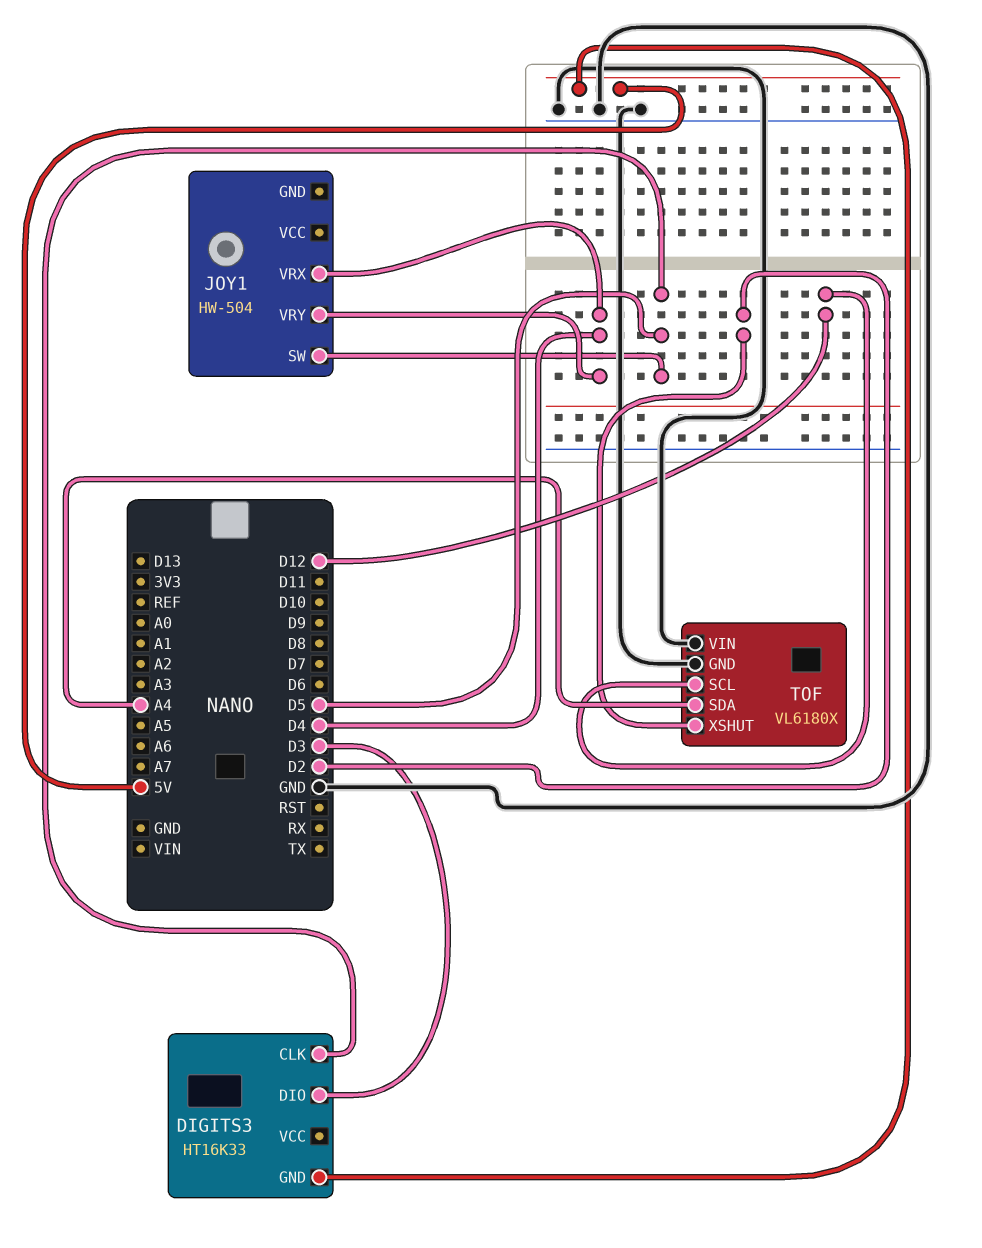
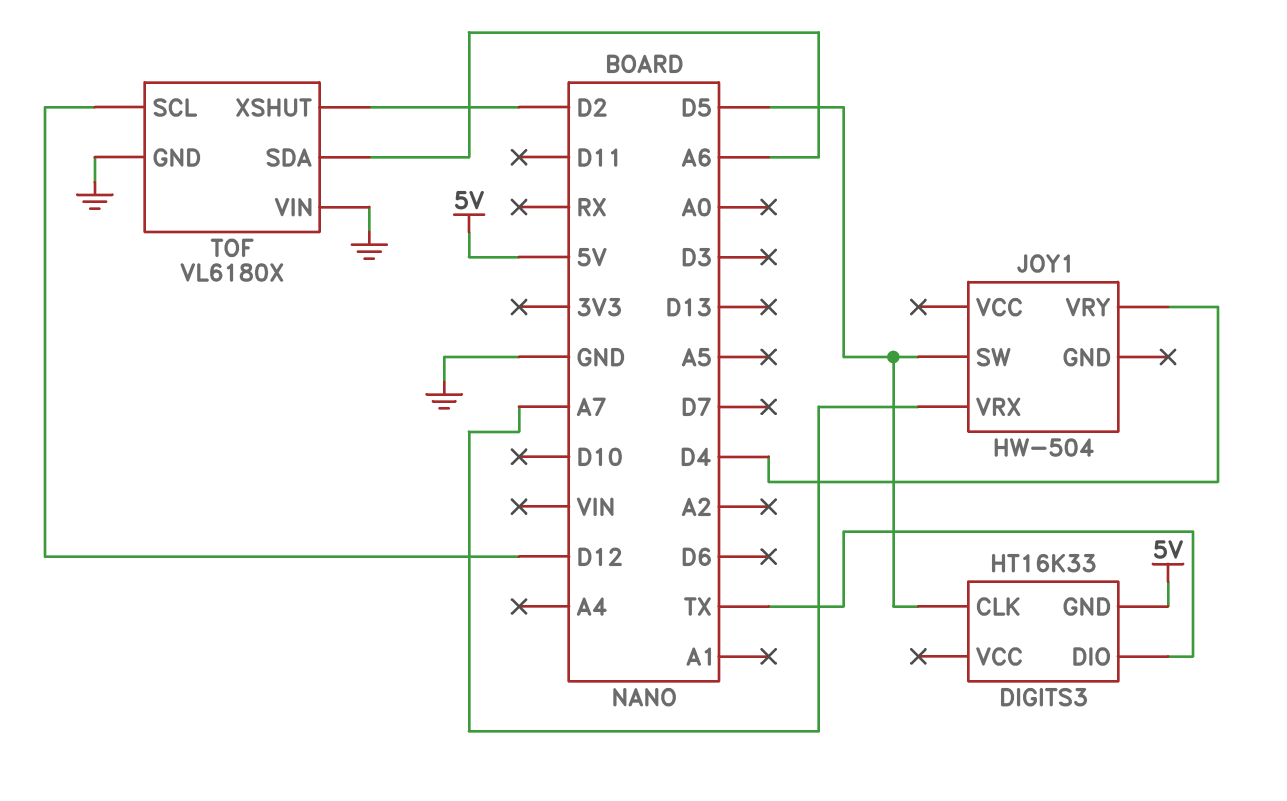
DIGITS3 pin DIO: D3 -> TX
JOY1 pin VRX: D4 -> A7
TOF pin SDA: A4 -> A6

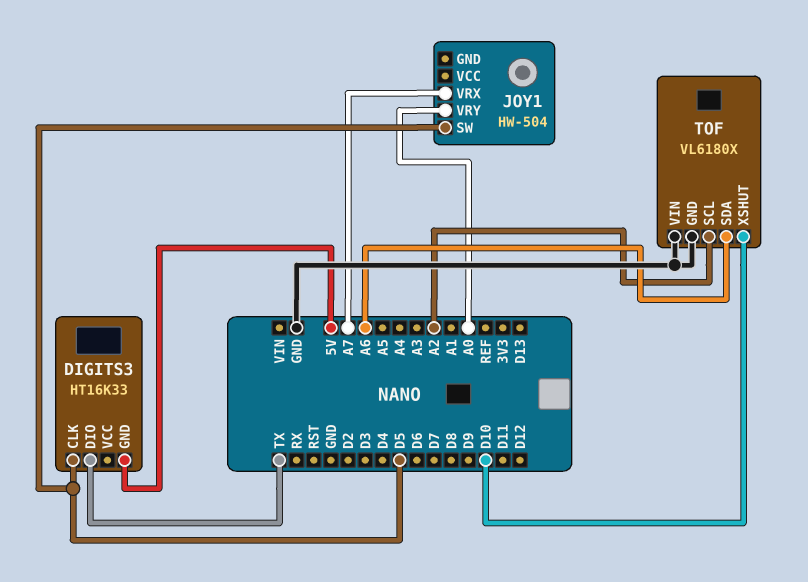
JOY1 pin VRY: D4 -> A0
TOF pin SCL: D12 -> A2
TOF pin XSHUT: D2 -> D10

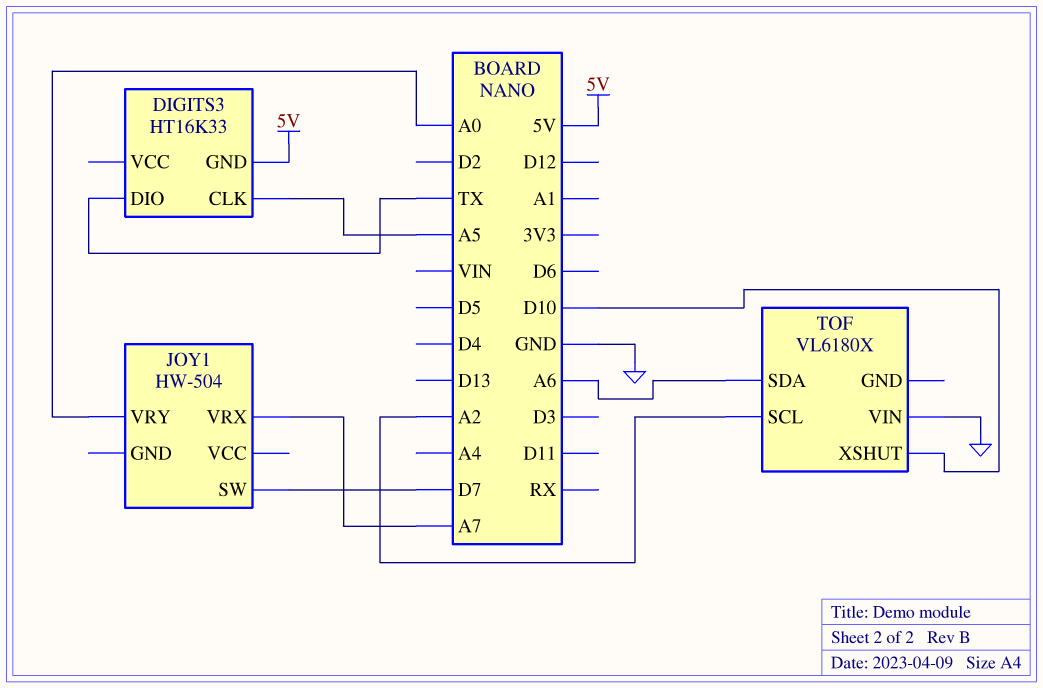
DIGITS3 pin CLK: D5 -> A5
JOY1 pin SW: D5 -> D7
TOF pin GND: GND -> none

